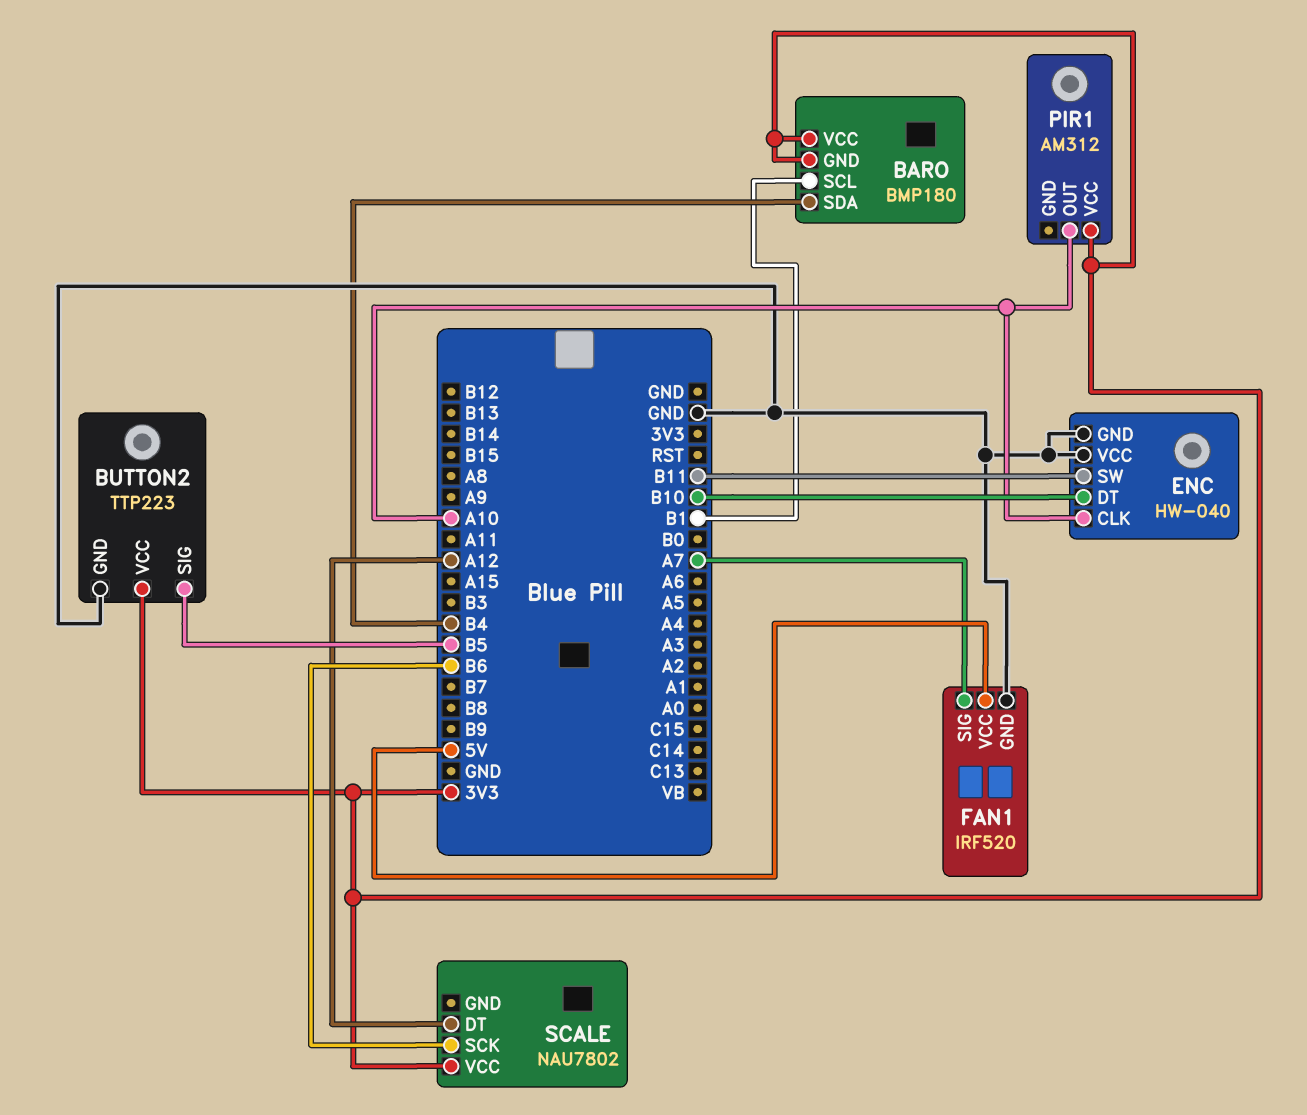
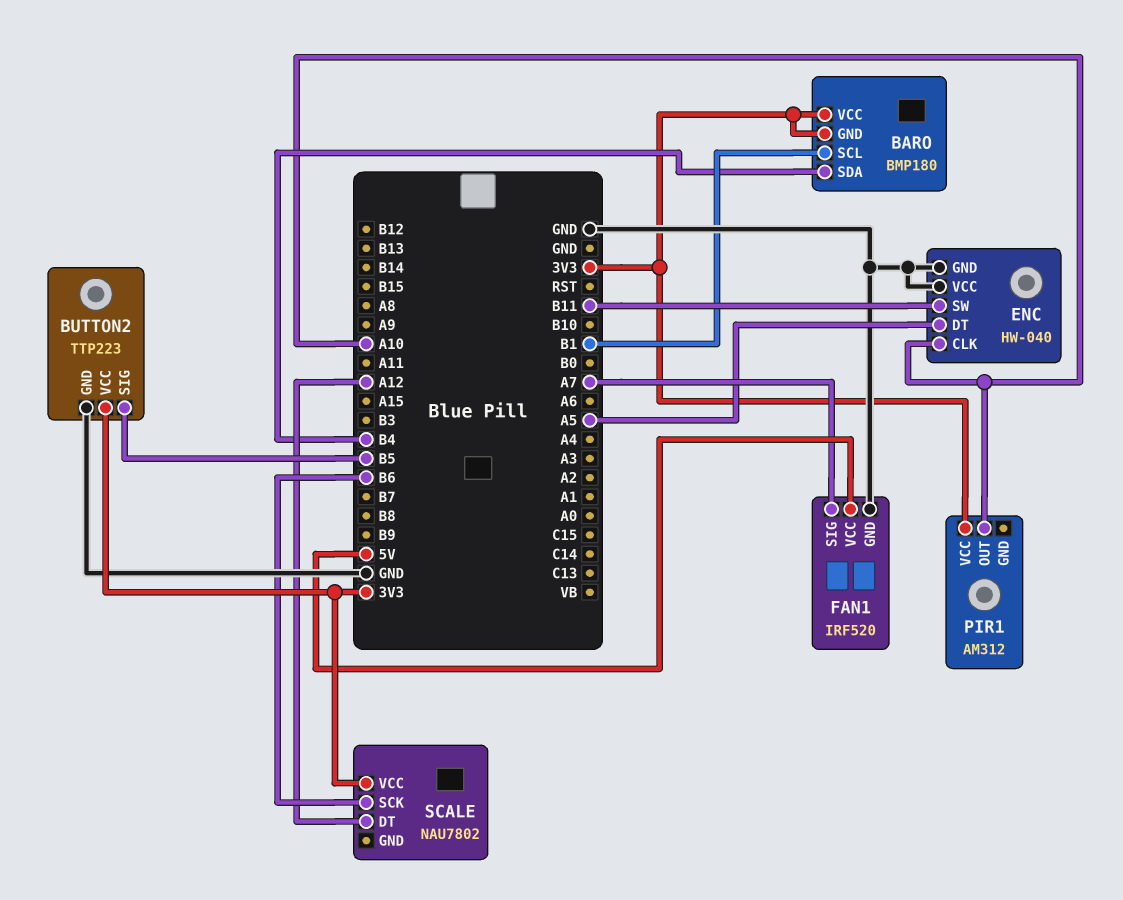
ENC pin DT: B10 -> A5

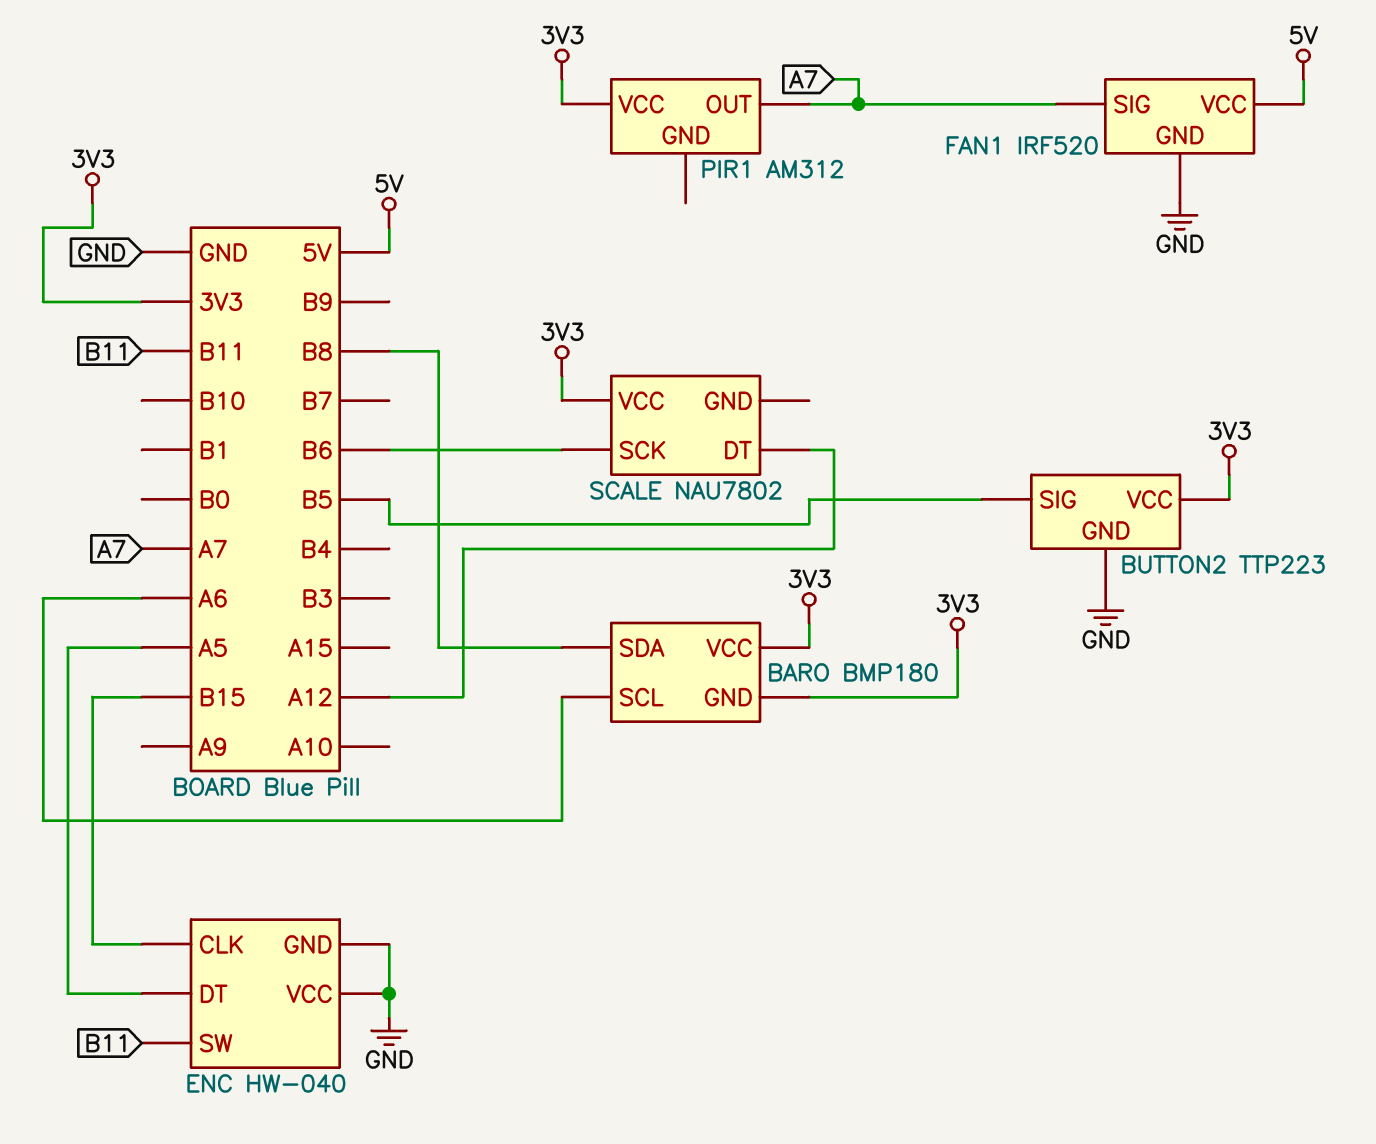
BARO pin SCL: B1 -> A6
BARO pin SDA: B4 -> B8
ENC pin CLK: A10 -> B15
PIR1 pin OUT: A10 -> A7

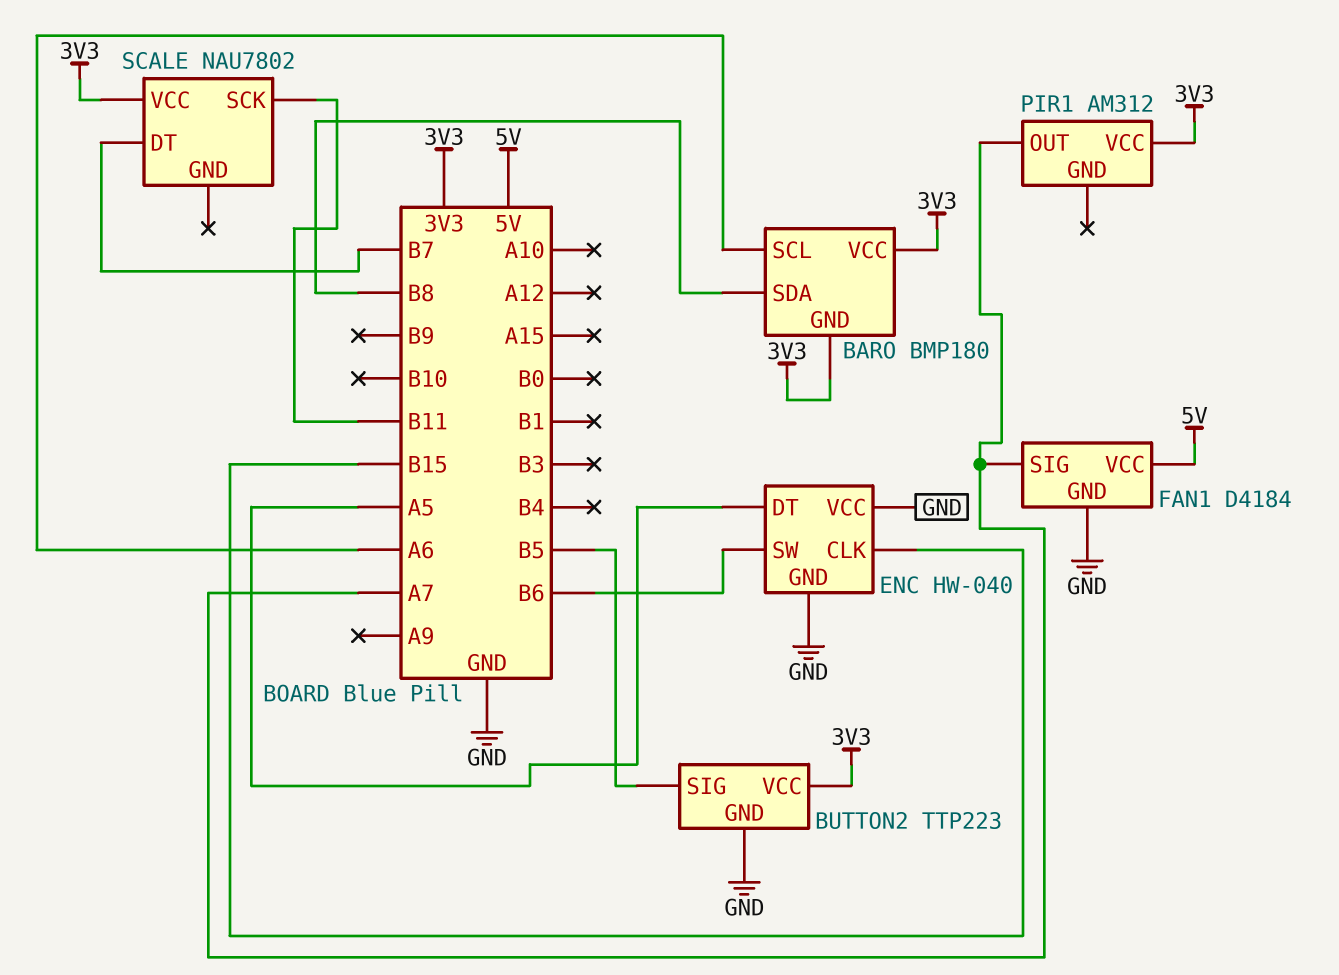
ENC pin SW: B11 -> B6
FAN1: IRF520 -> D4184
SCALE pin DT: A12 -> B7
SCALE pin SCK: B6 -> B11

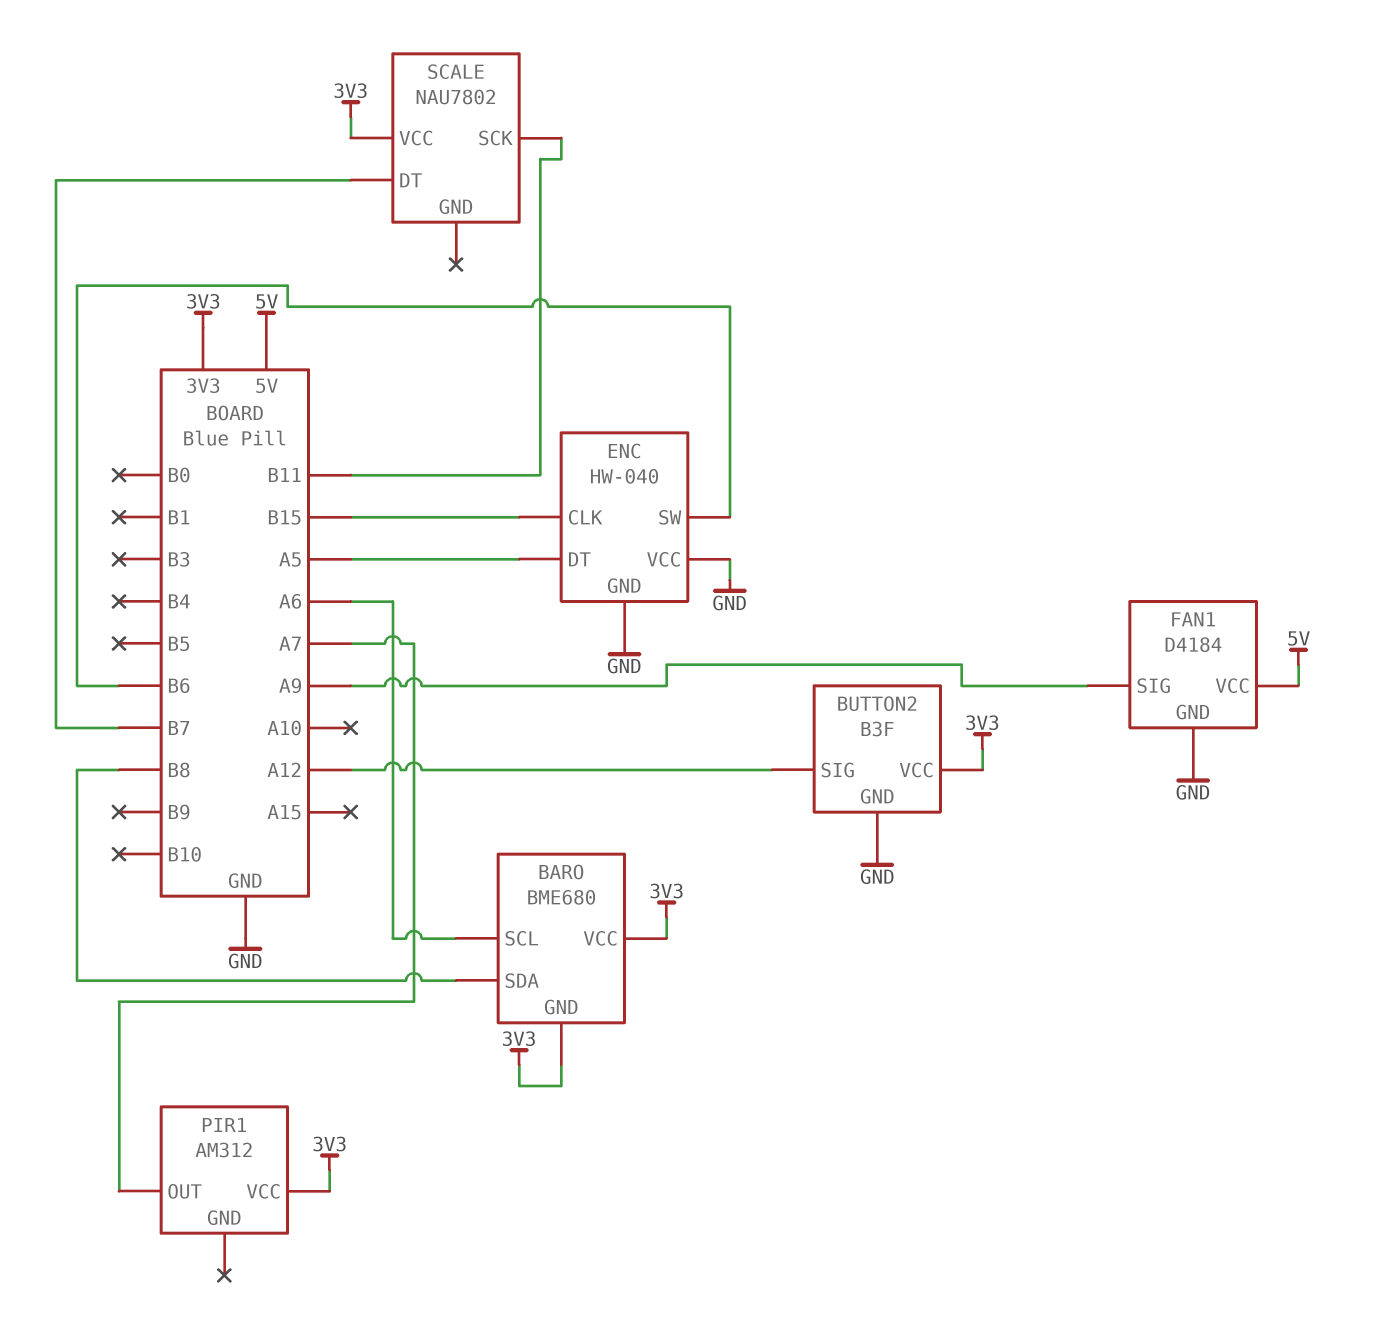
BARO: BMP180 -> BME680
BUTTON2: TTP223 -> B3F
BUTTON2 pin SIG: B5 -> A12
FAN1 pin SIG: A7 -> A9

